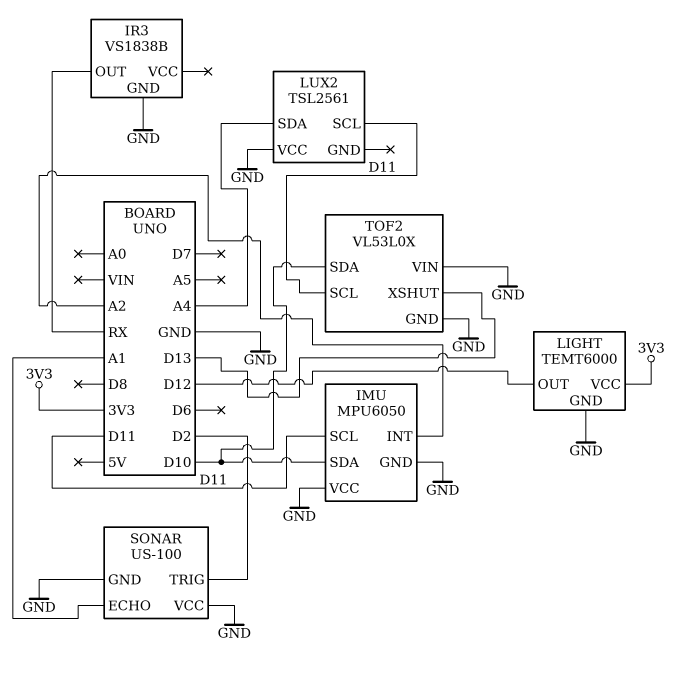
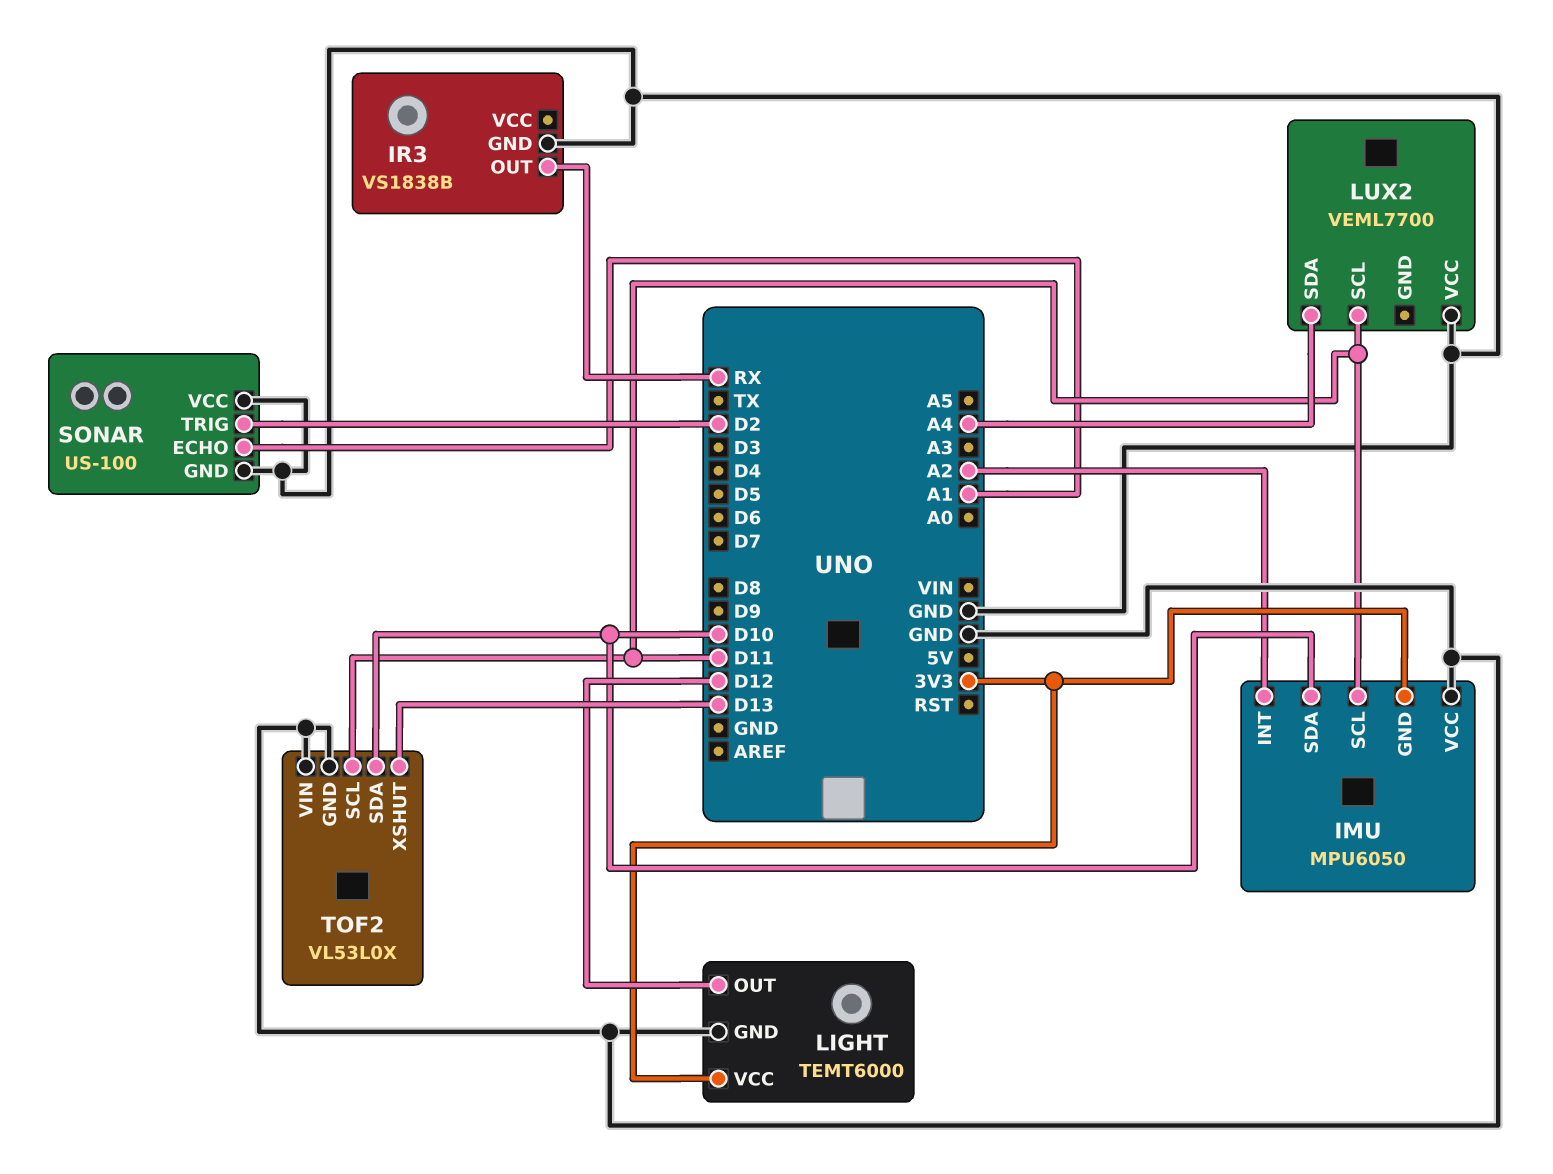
IMU pin GND: GND -> 3V3
LUX2: TSL2561 -> VEML7700

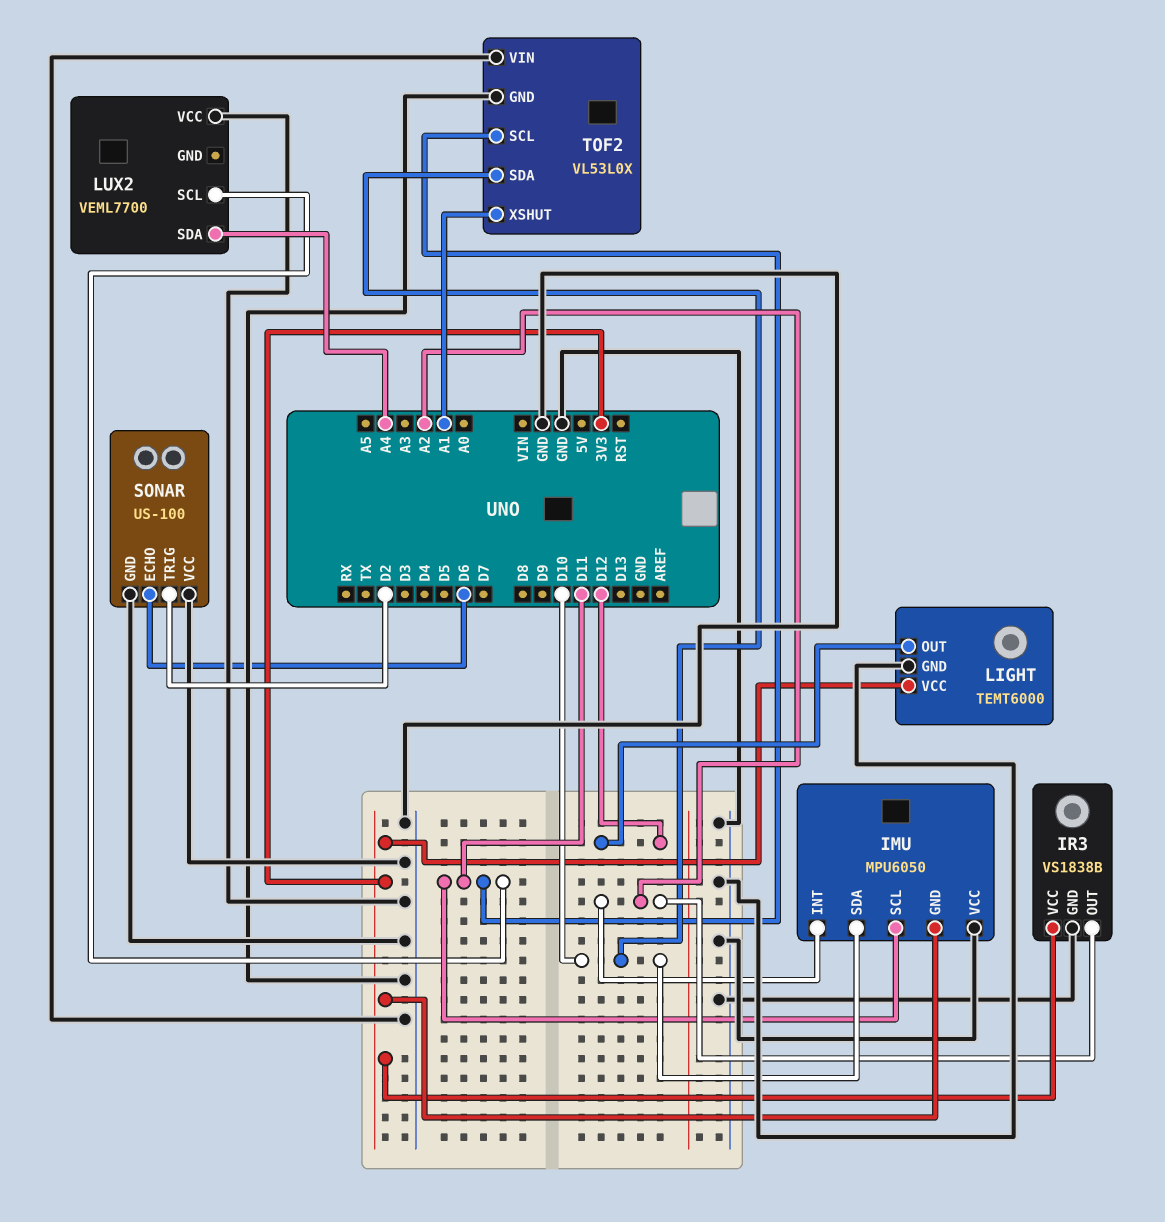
IR3 pin OUT: RX -> A2
IR3 pin VCC: none -> 3V3
SONAR pin ECHO: A1 -> D6
TOF2 pin XSHUT: D13 -> A1

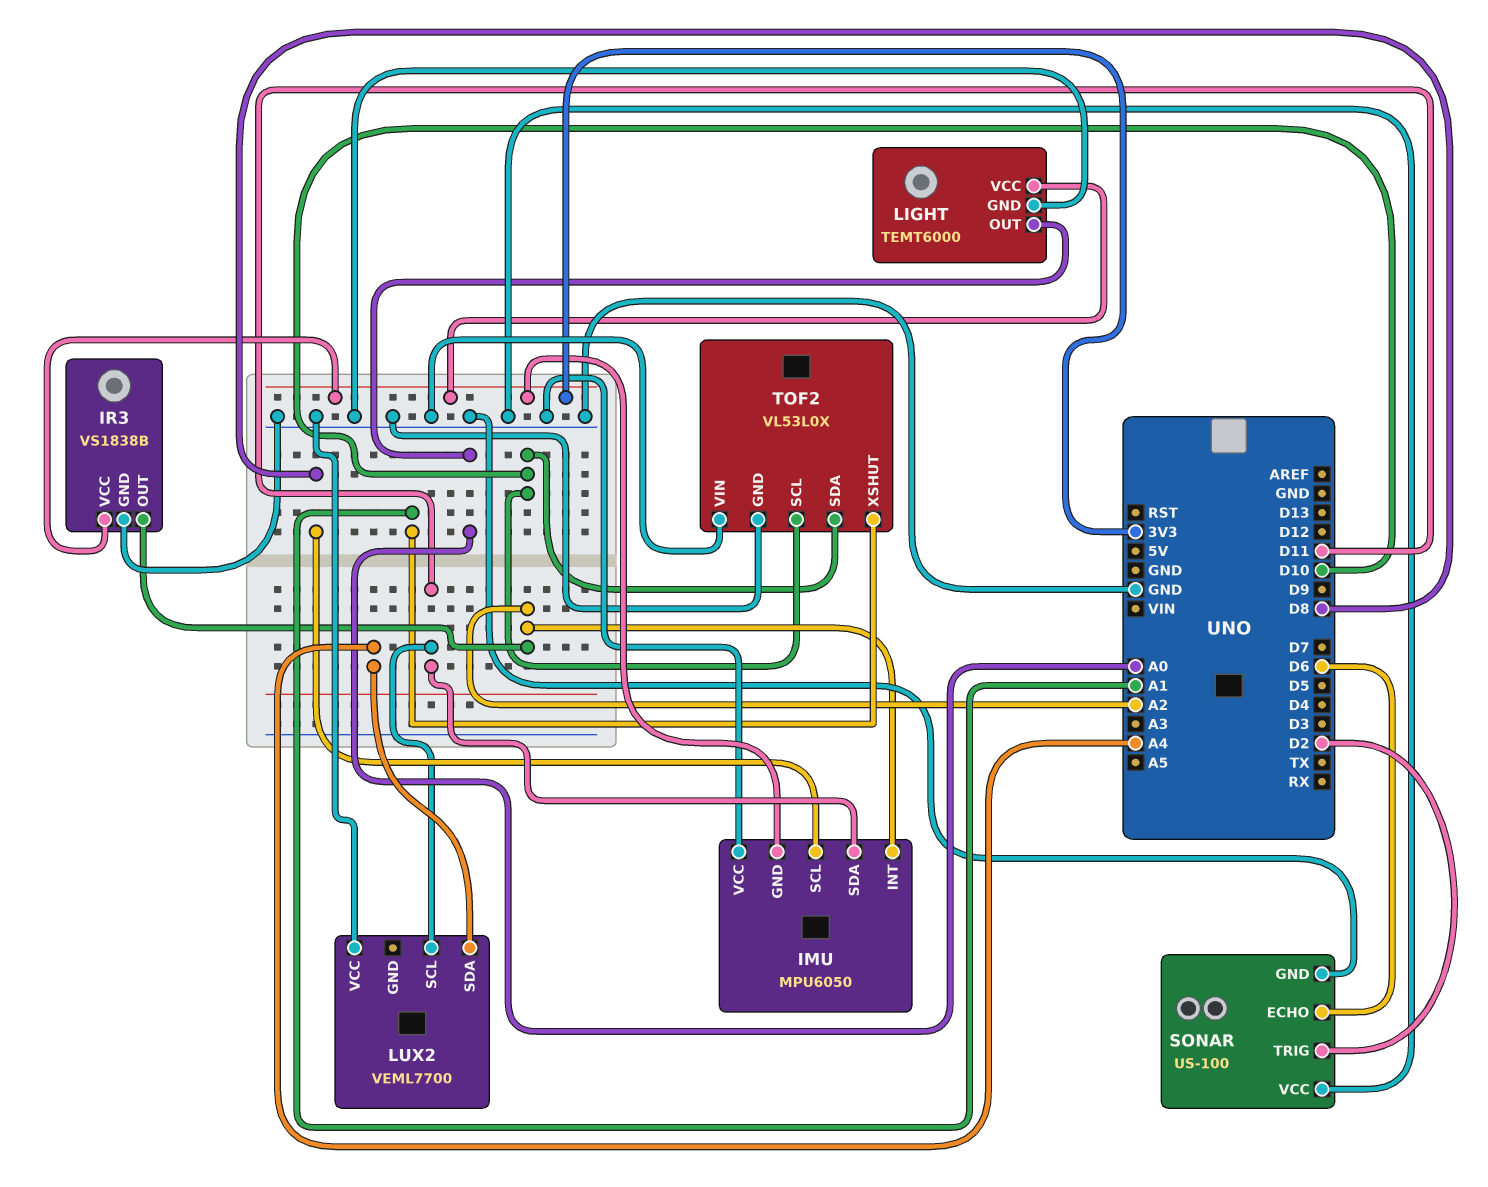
IMU pin SCL: D11 -> D8
IMU pin SDA: D10 -> D11
LIGHT pin OUT: D12 -> A0
TOF2 pin SCL: D11 -> D10

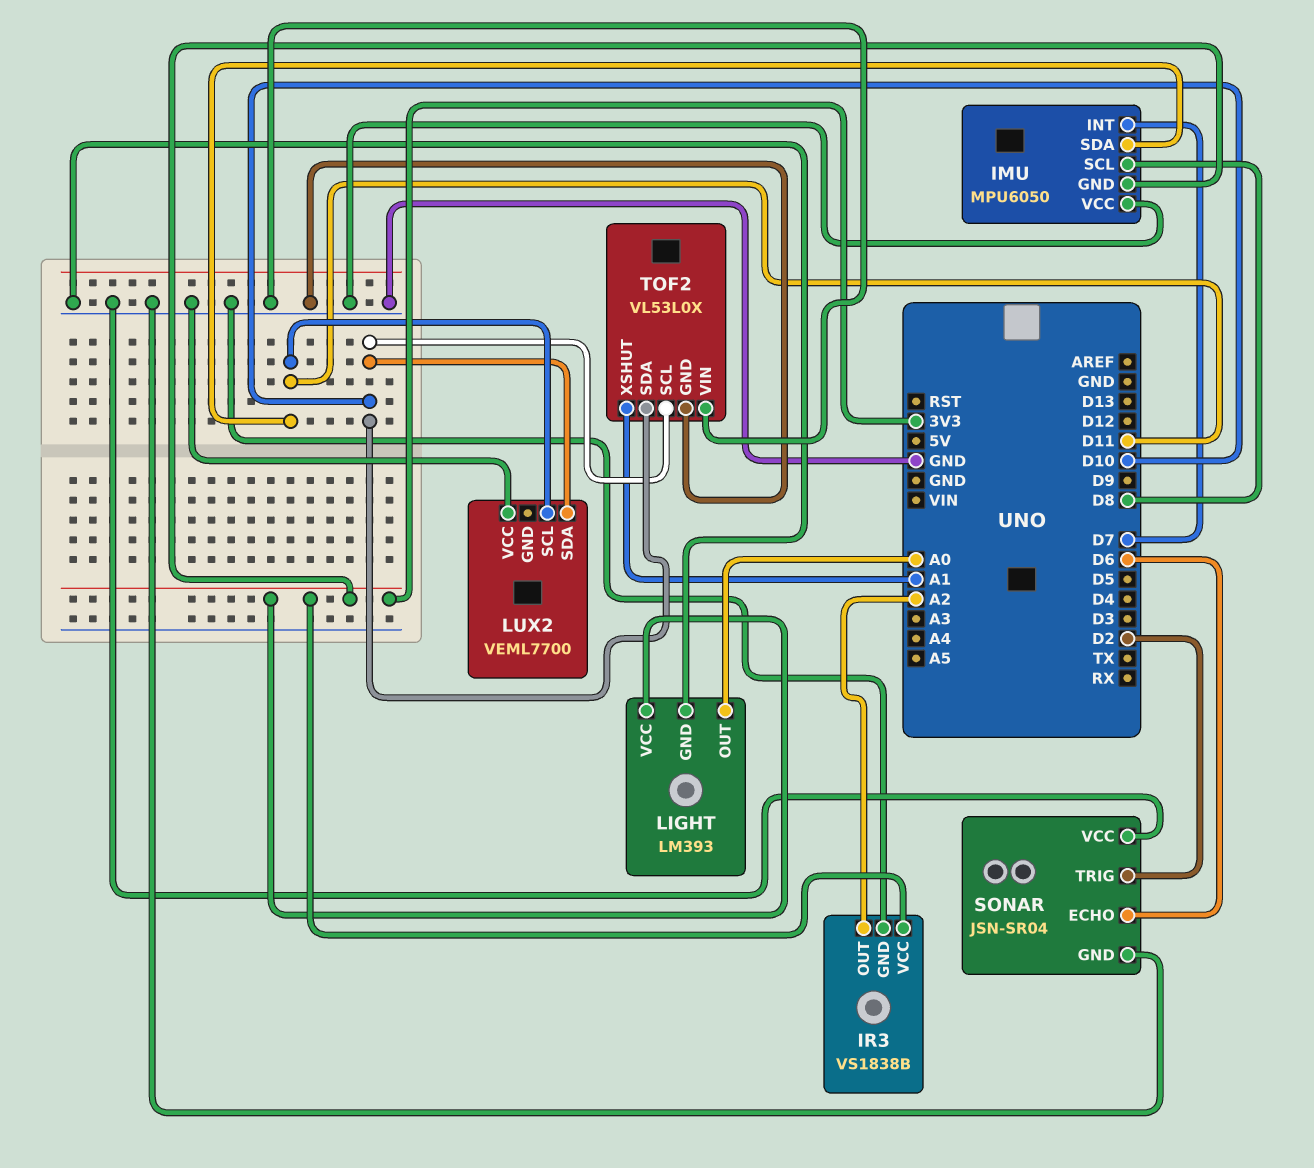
IMU pin INT: A2 -> D7
LIGHT: TEMT6000 -> LM393
LUX2 pin SDA: A4 -> D10
SONAR: US-100 -> JSN-SR04

